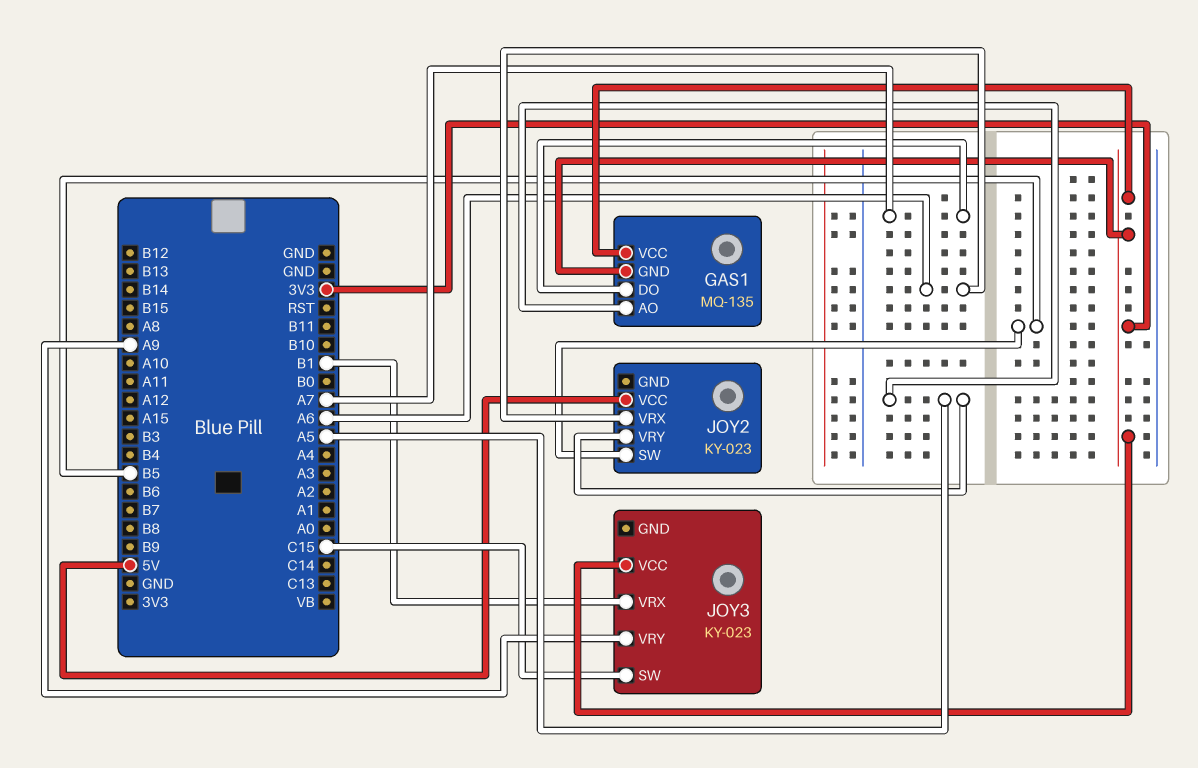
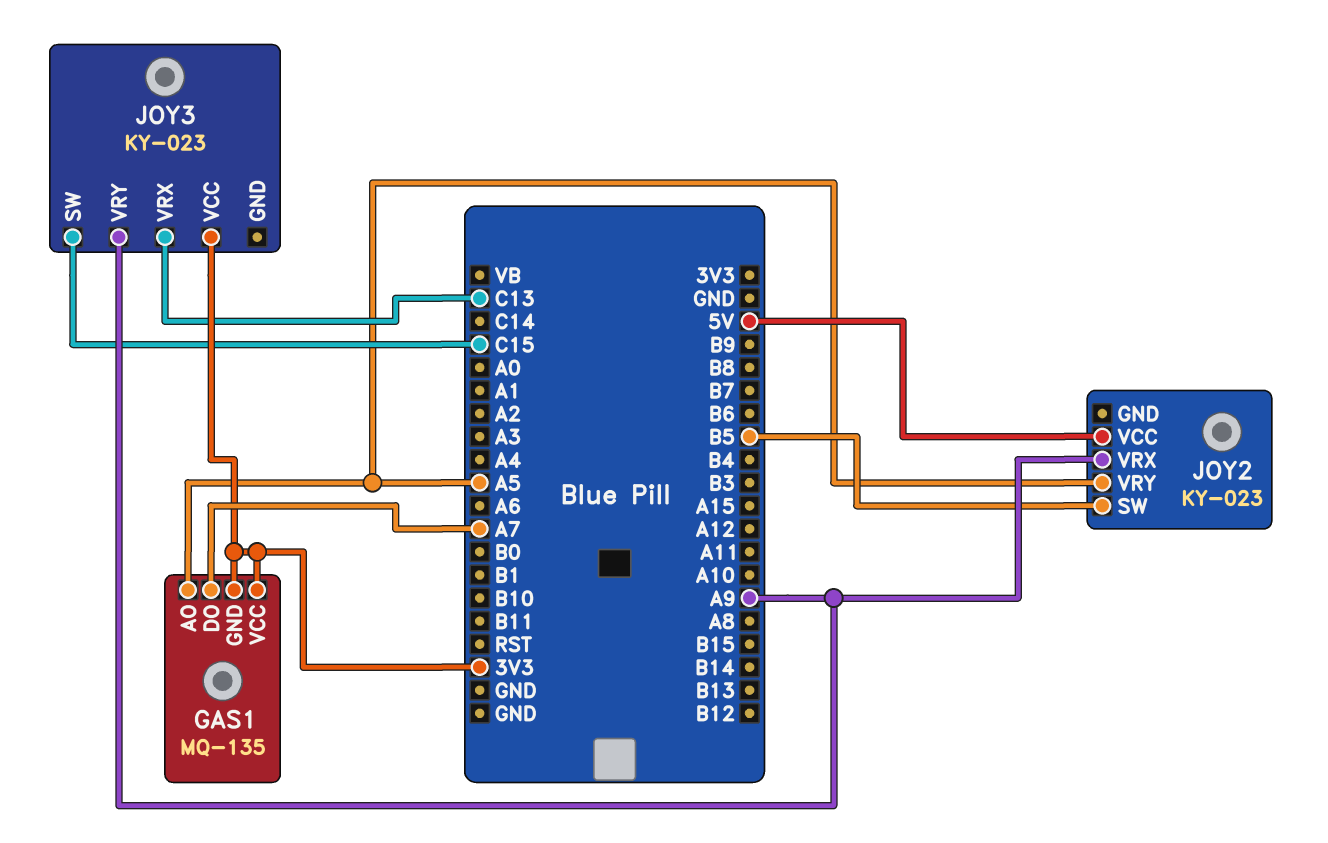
JOY2 pin VRX: A6 -> A9
JOY3 pin VRX: B1 -> C13

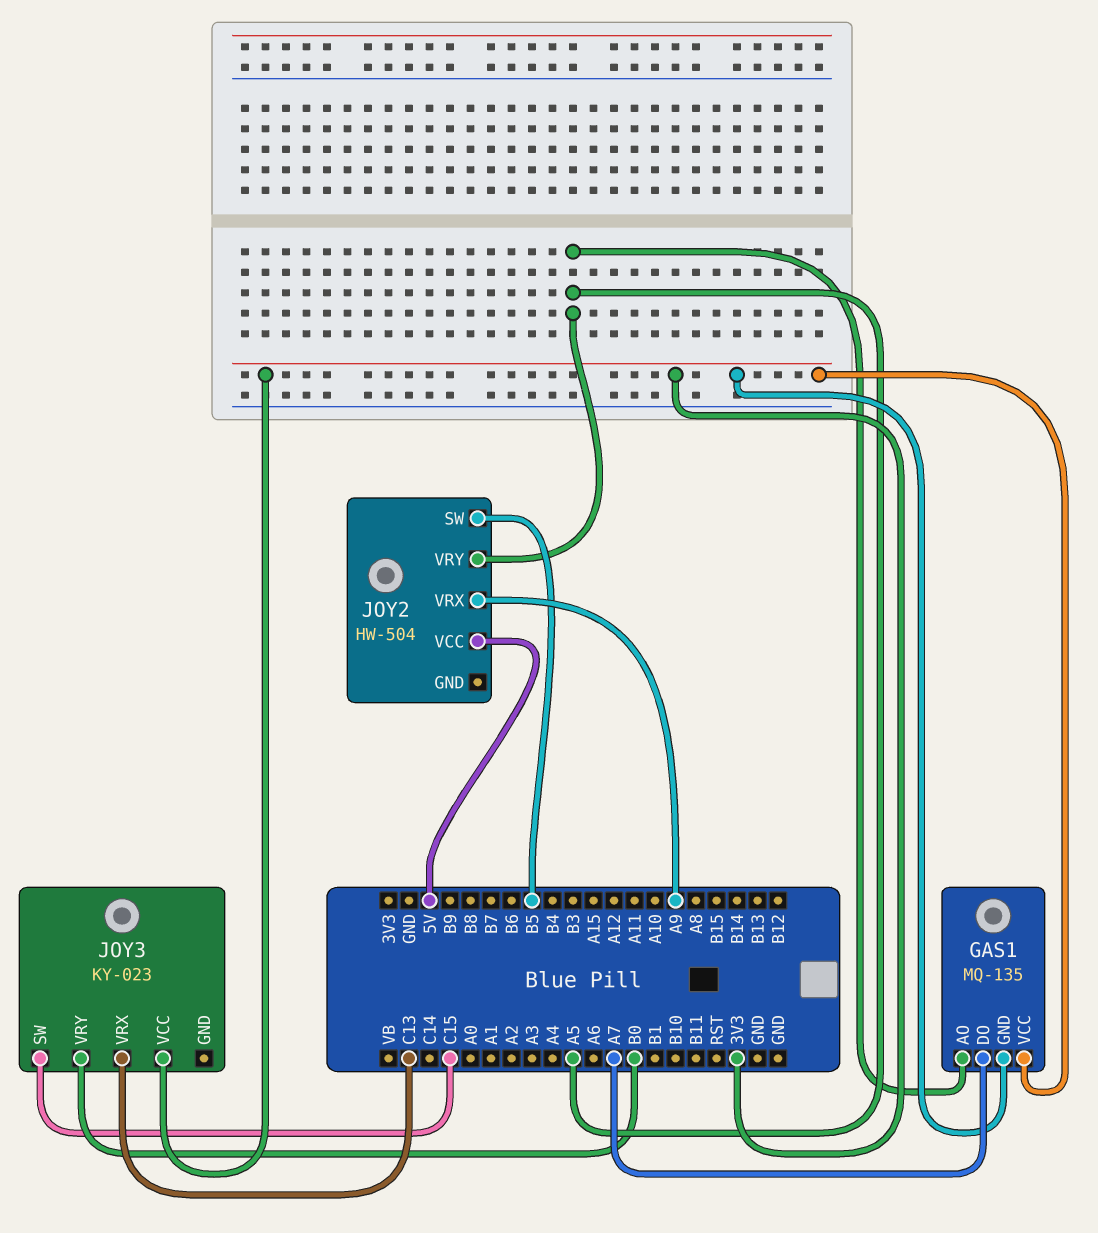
JOY2: KY-023 -> HW-504
JOY3 pin VRY: A9 -> B0

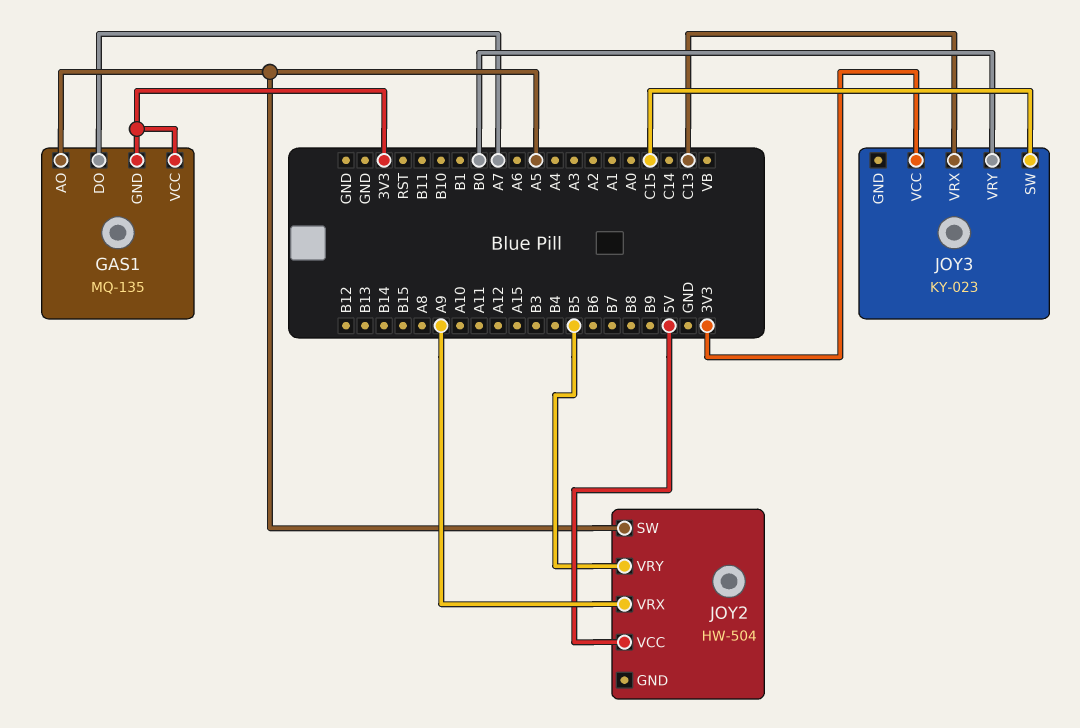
JOY2 pin SW: B5 -> A5
JOY2 pin VRY: A5 -> B5

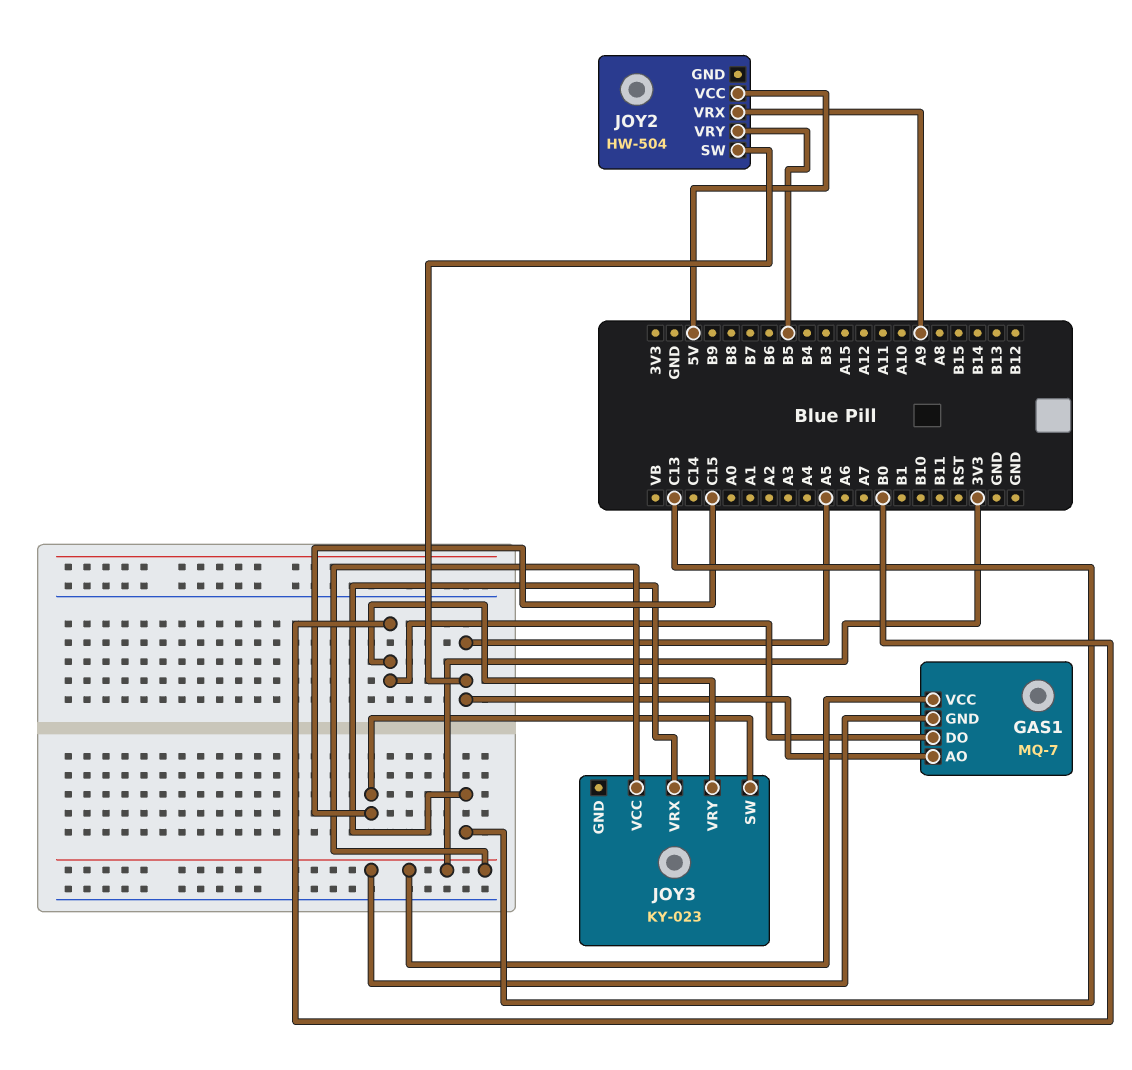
GAS1: MQ-135 -> MQ-7
GAS1 pin DO: A7 -> B0

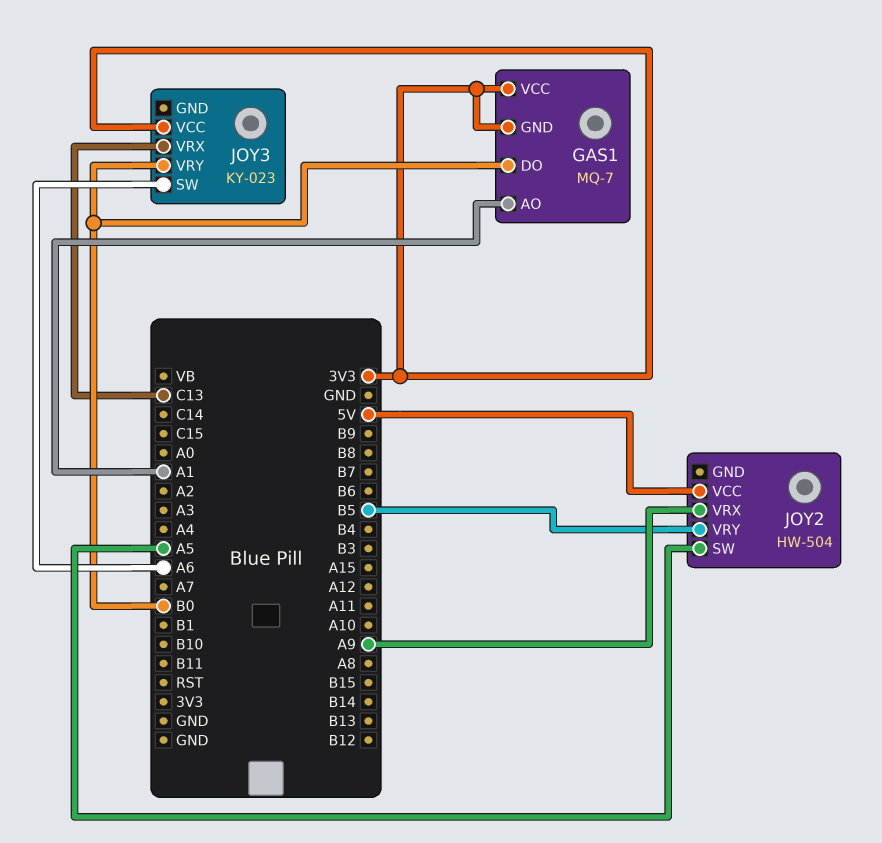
GAS1 pin AO: A5 -> A1
JOY3 pin SW: C15 -> A6

